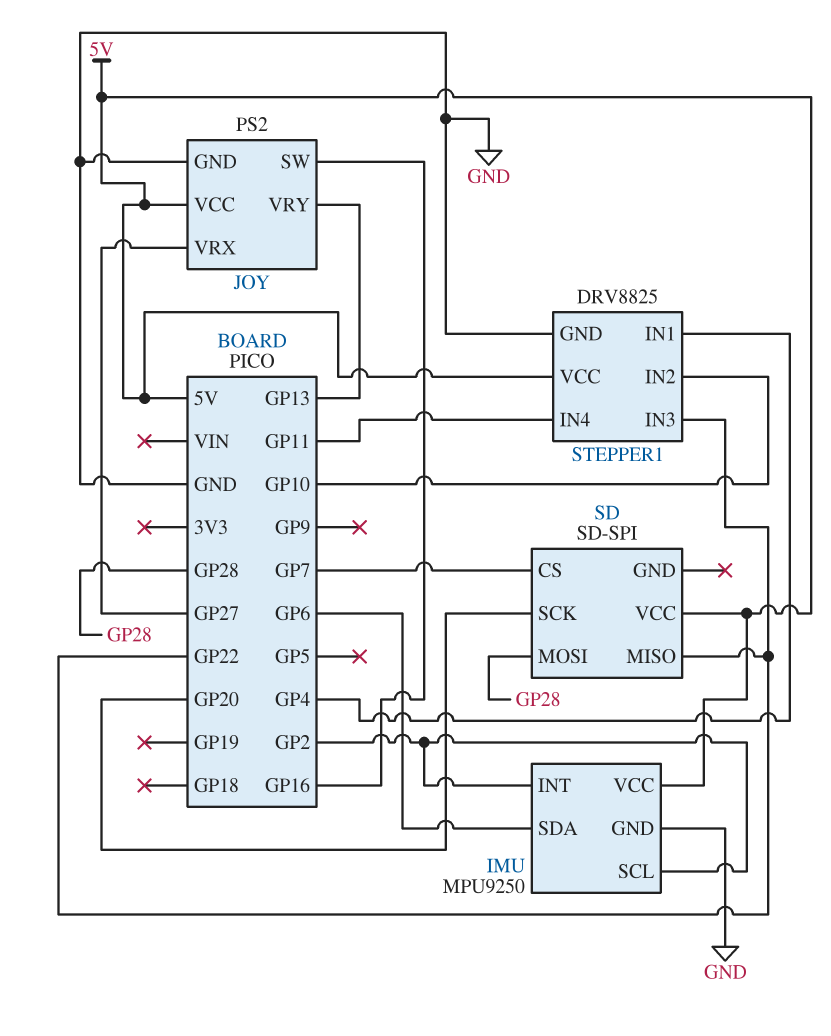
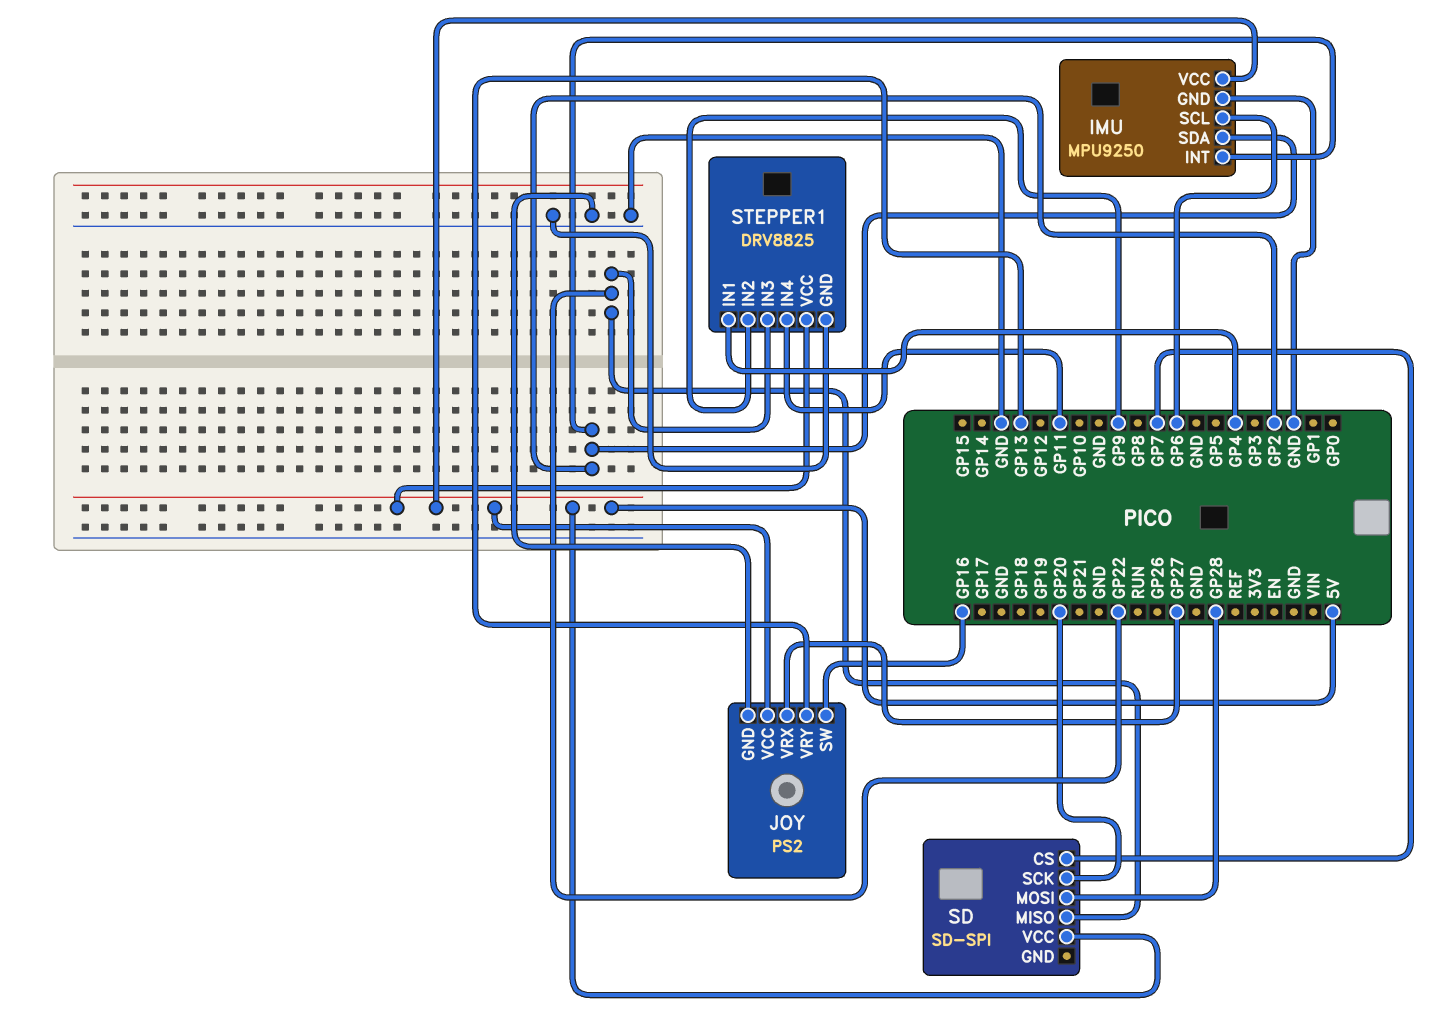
IMU pin SCL: GP2 -> GP6
IMU pin SDA: GP6 -> GP2
STEPPER1 pin IN2: GP10 -> GP9

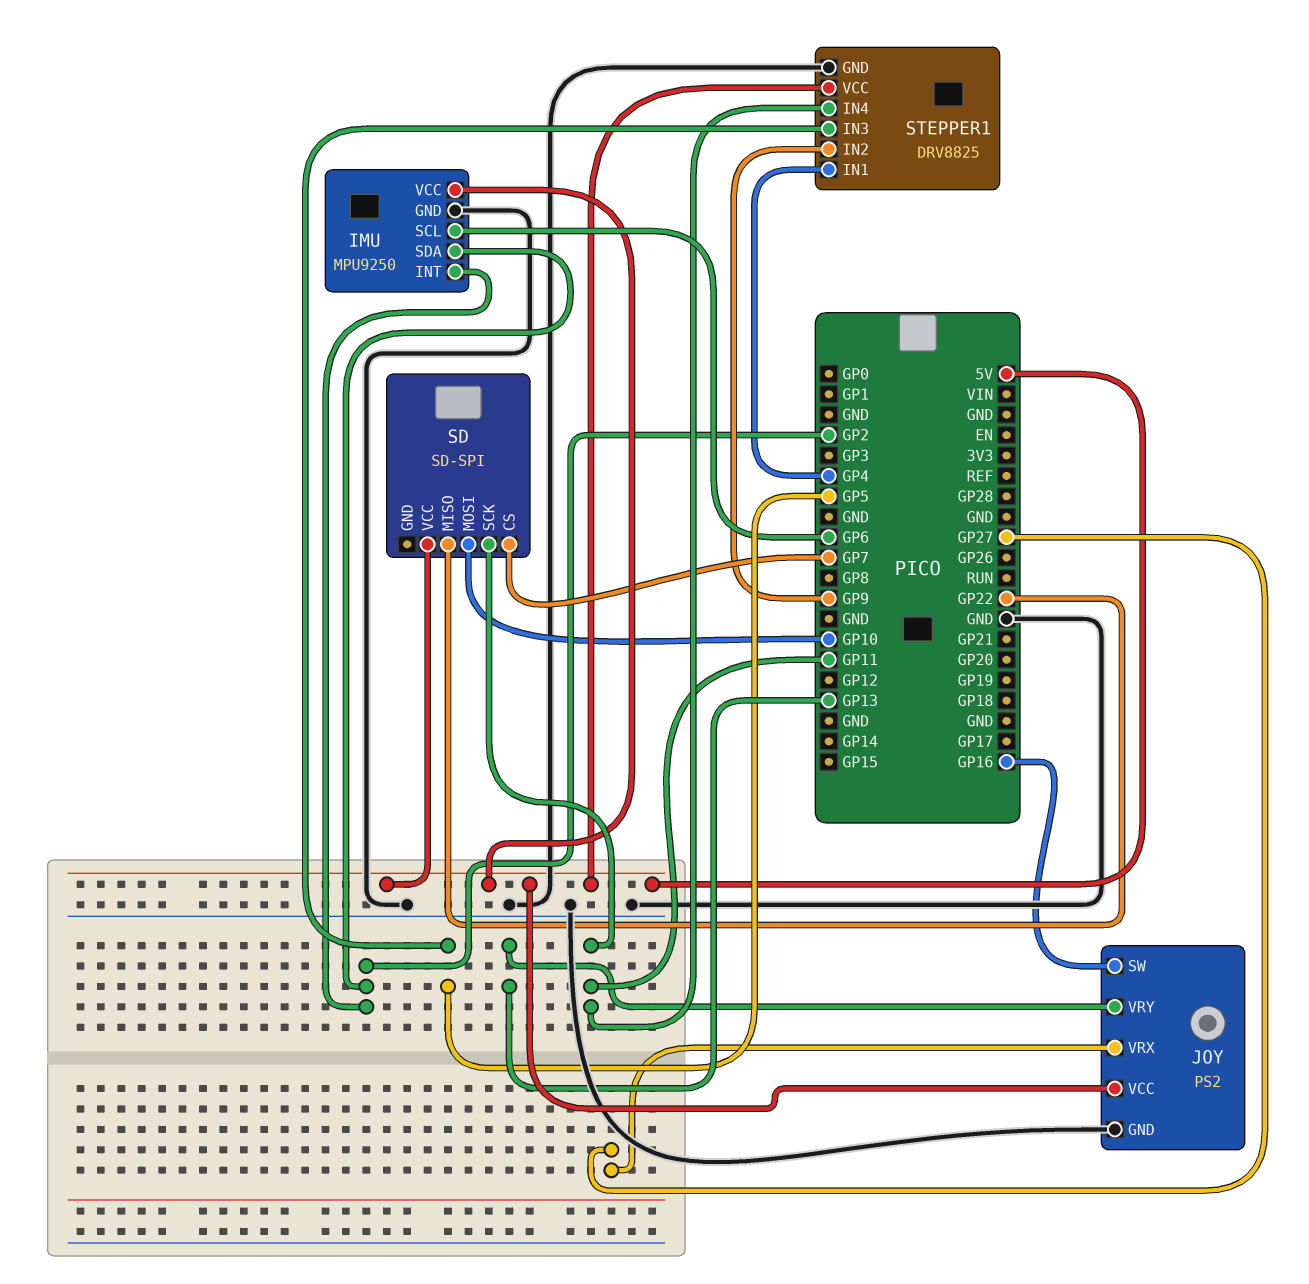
SD pin MOSI: GP28 -> GP10
SD pin SCK: GP20 -> GP11
STEPPER1 pin IN3: GP22 -> GP5

